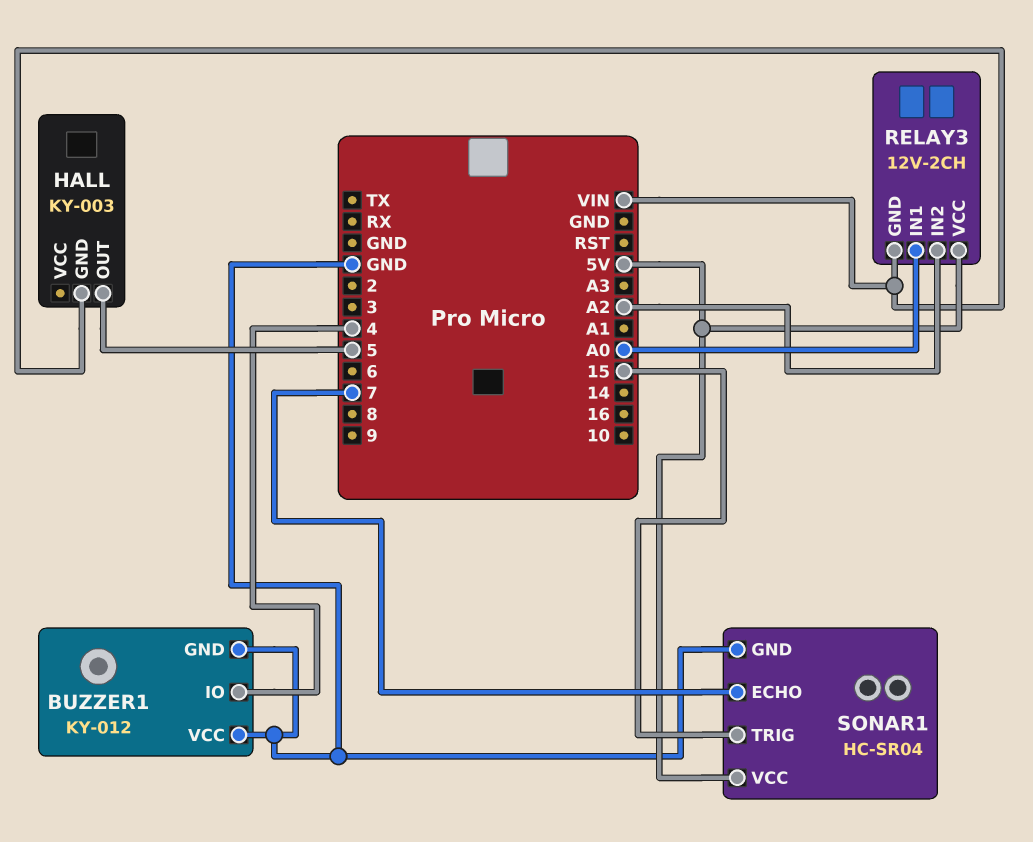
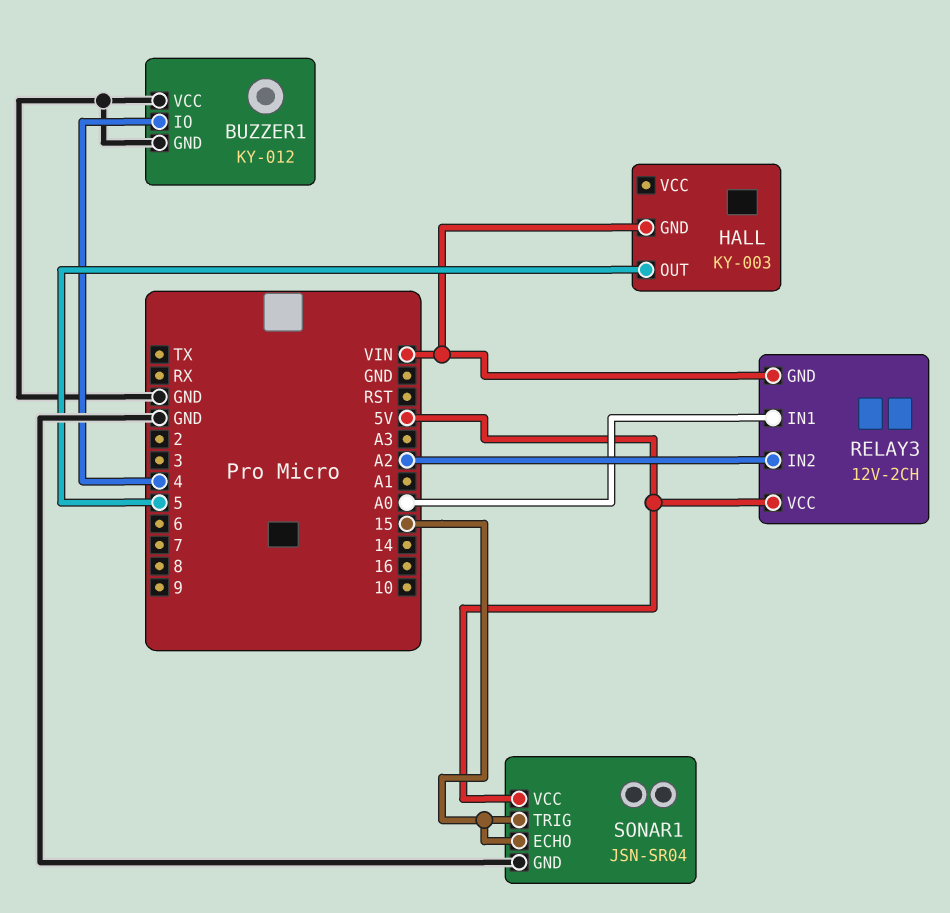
SONAR1: HC-SR04 -> JSN-SR04
SONAR1 pin ECHO: 7 -> 15

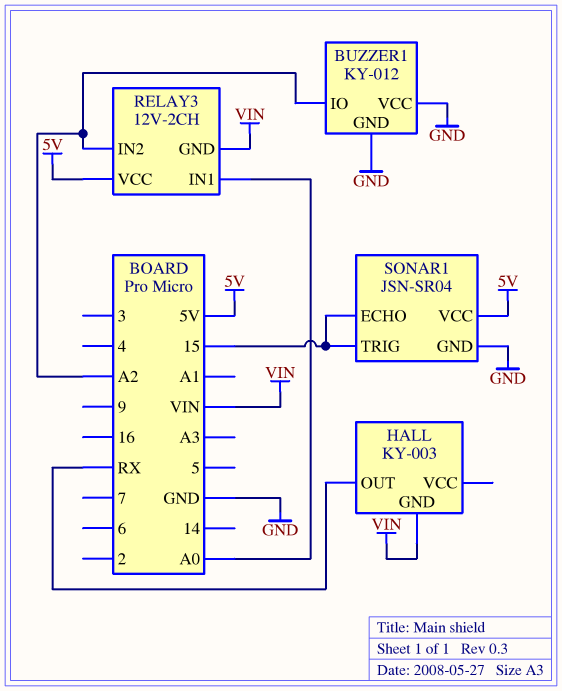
BUZZER1 pin IO: 4 -> A2
HALL pin OUT: 5 -> RX

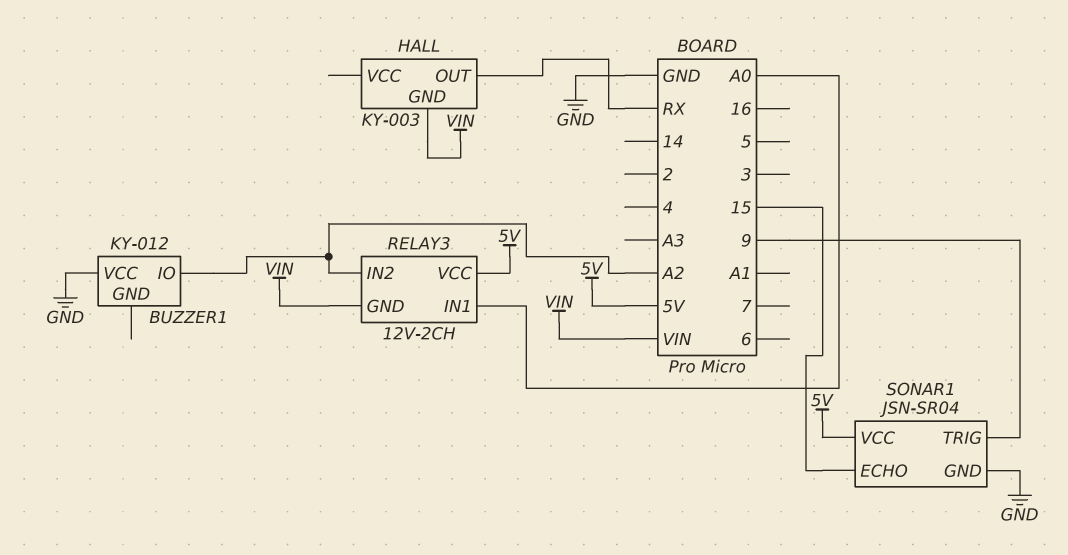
BUZZER1 pin GND: GND -> none
SONAR1 pin TRIG: 15 -> 9

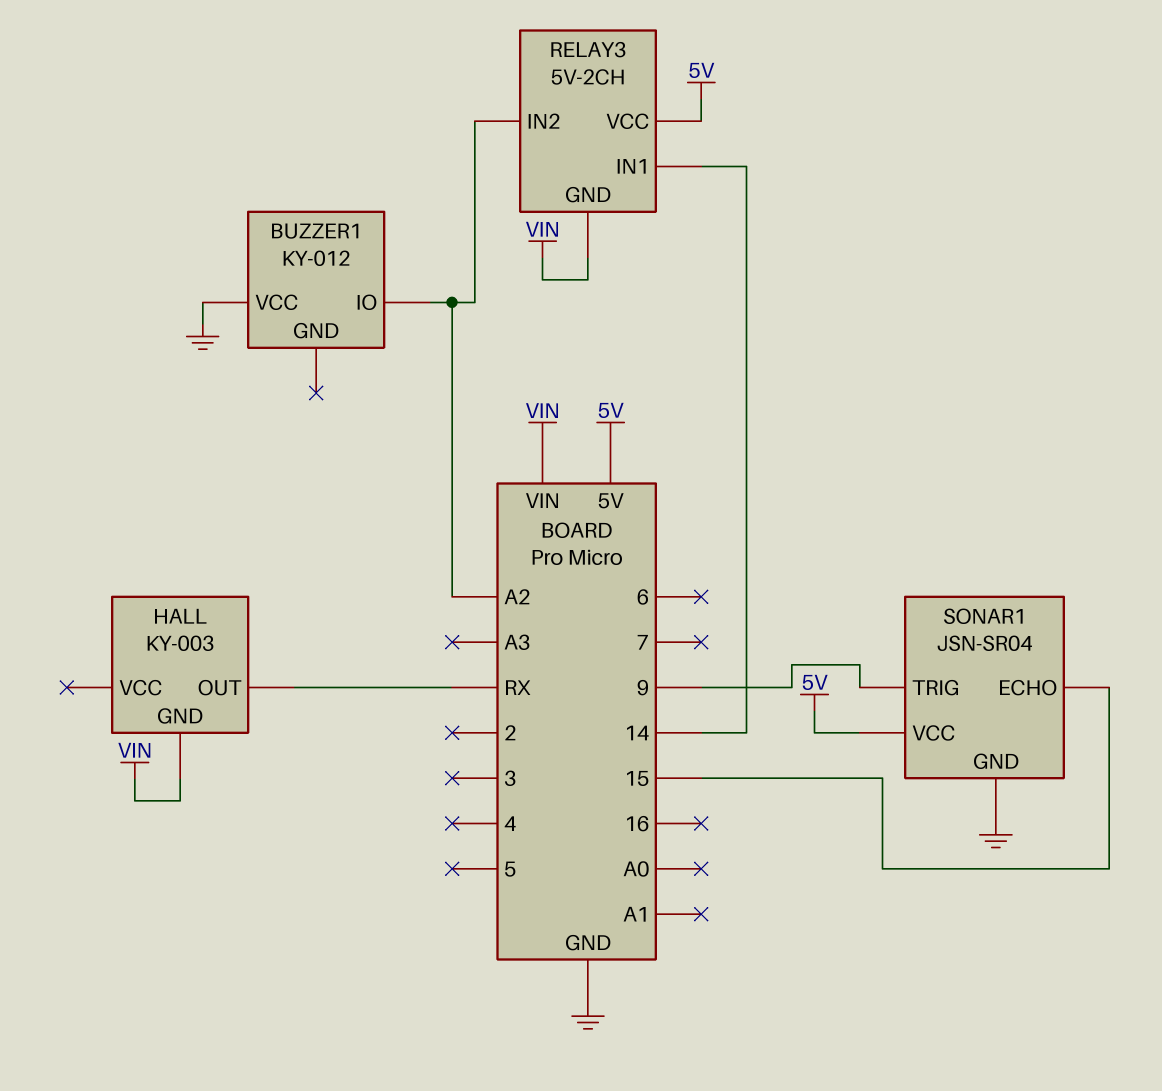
RELAY3: 12V-2CH -> 5V-2CH
RELAY3 pin IN1: A0 -> 14

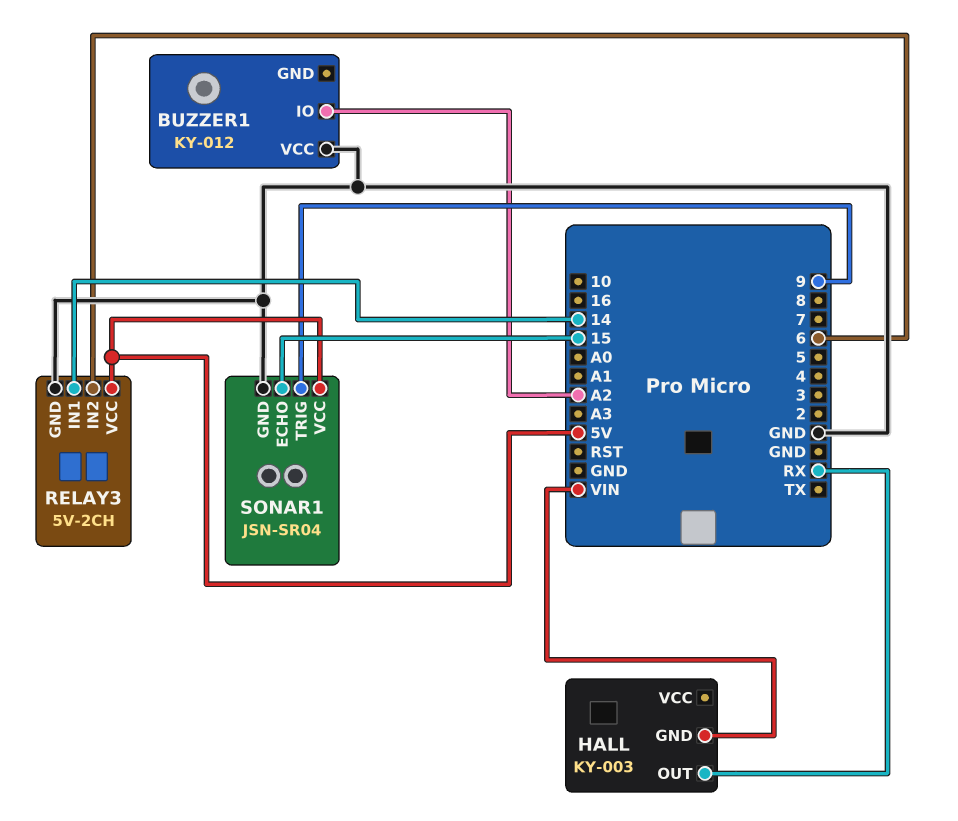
RELAY3 pin GND: VIN -> GND
RELAY3 pin IN2: A2 -> 6

